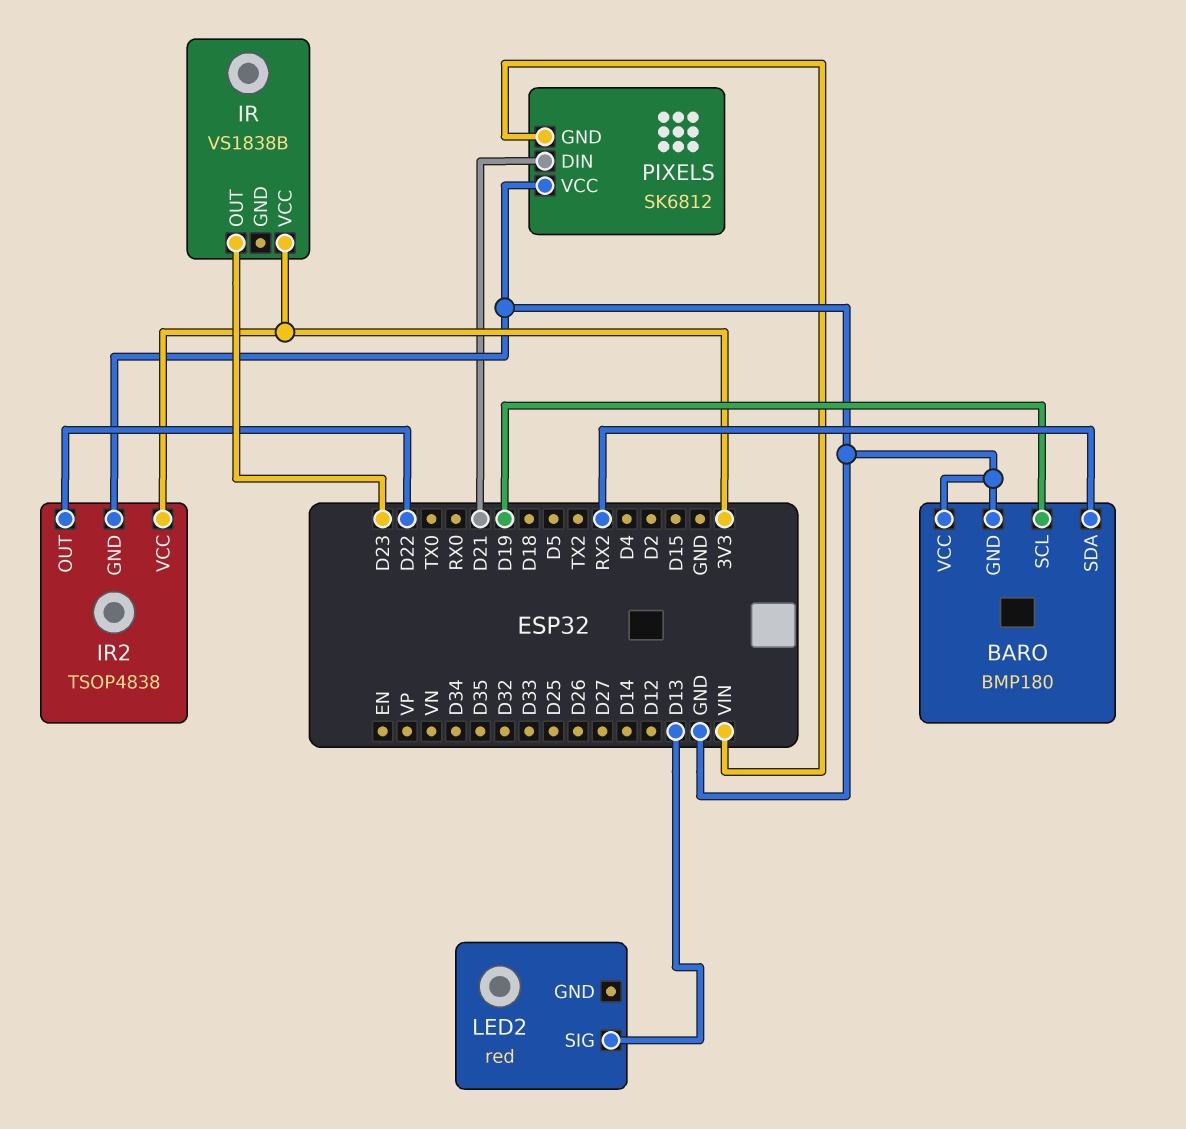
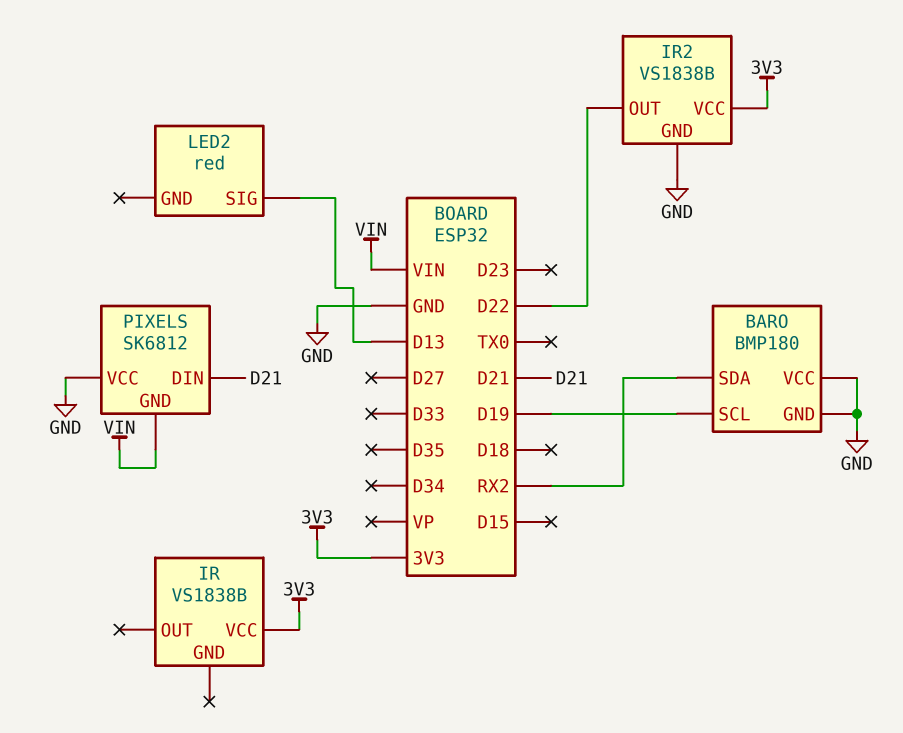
IR pin OUT: D23 -> none
IR2: TSOP4838 -> VS1838B

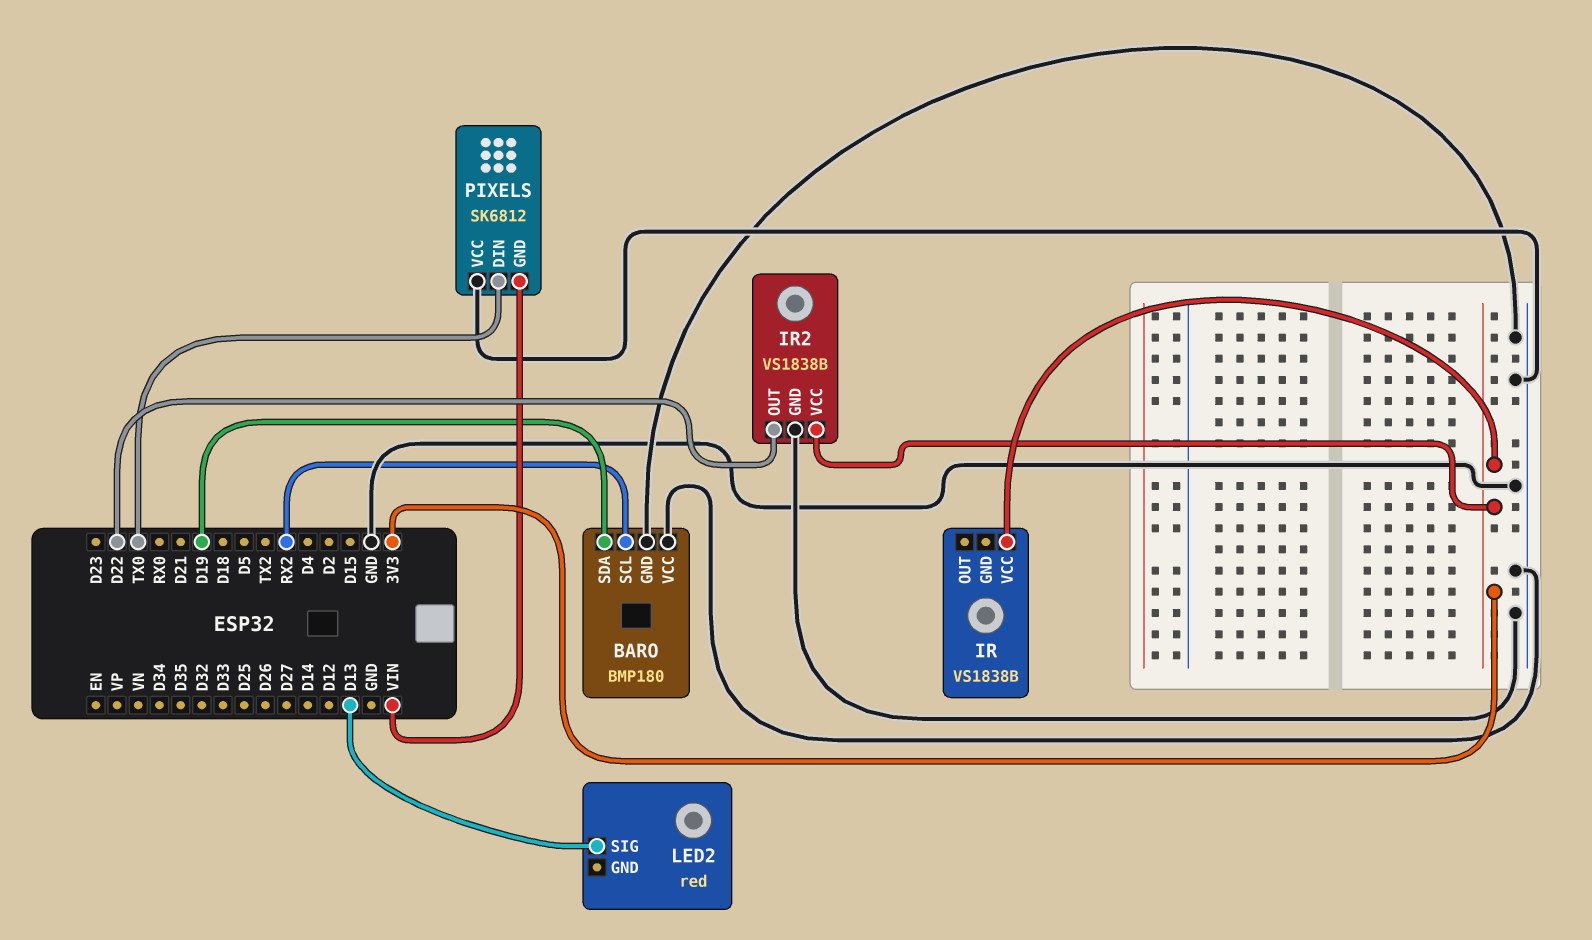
BARO pin SCL: D19 -> RX2
BARO pin SDA: RX2 -> D19
PIXELS pin DIN: D21 -> TX0

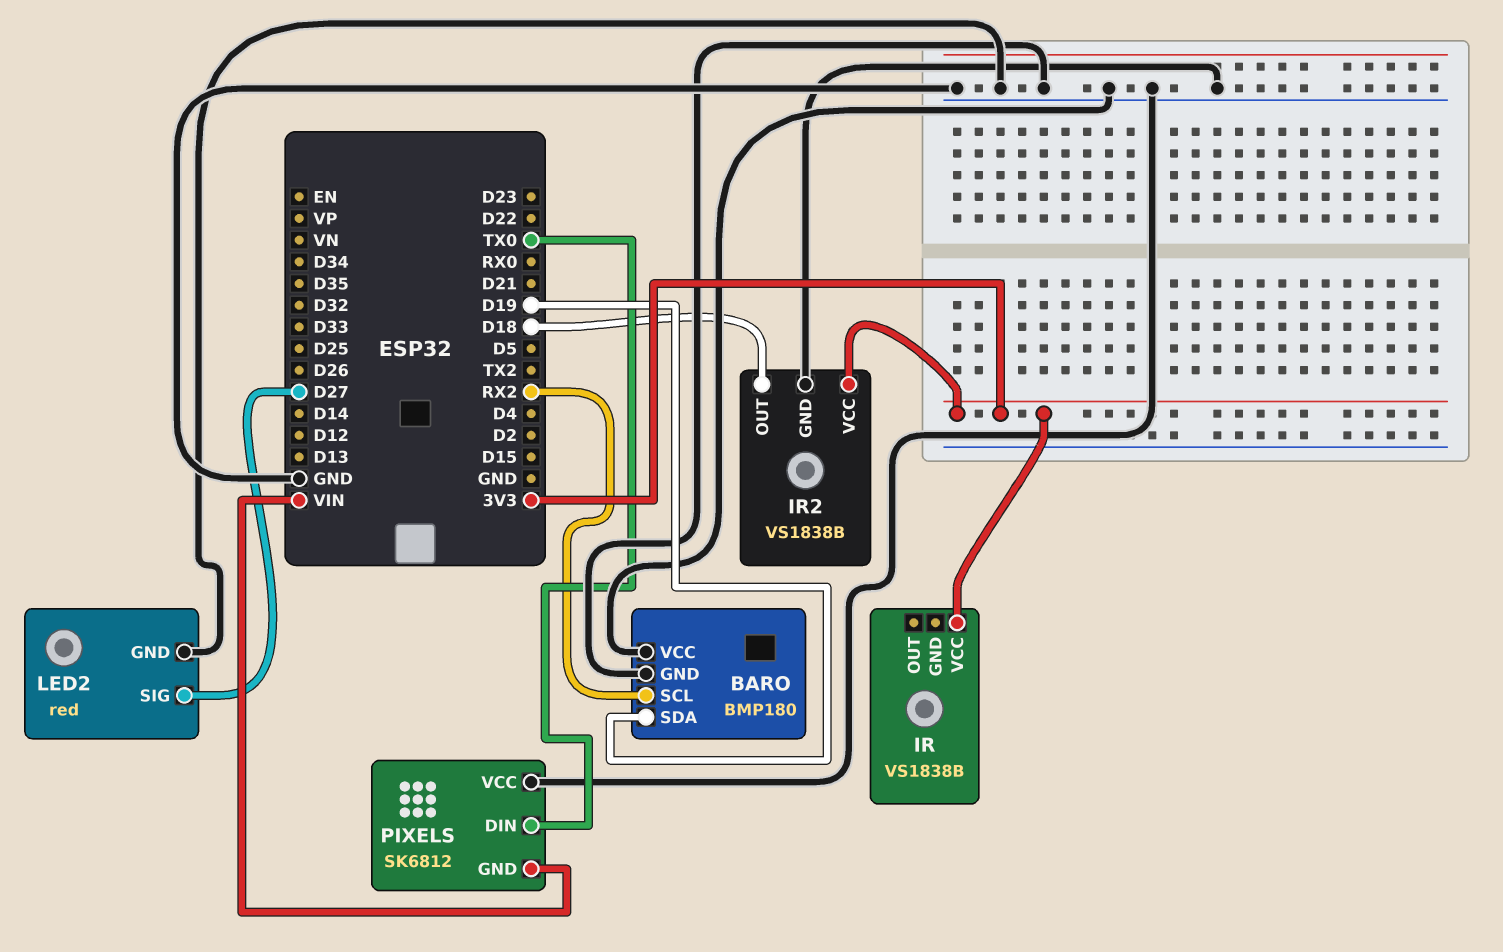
IR2 pin OUT: D22 -> D18
LED2 pin GND: none -> GND
LED2 pin SIG: D13 -> D27

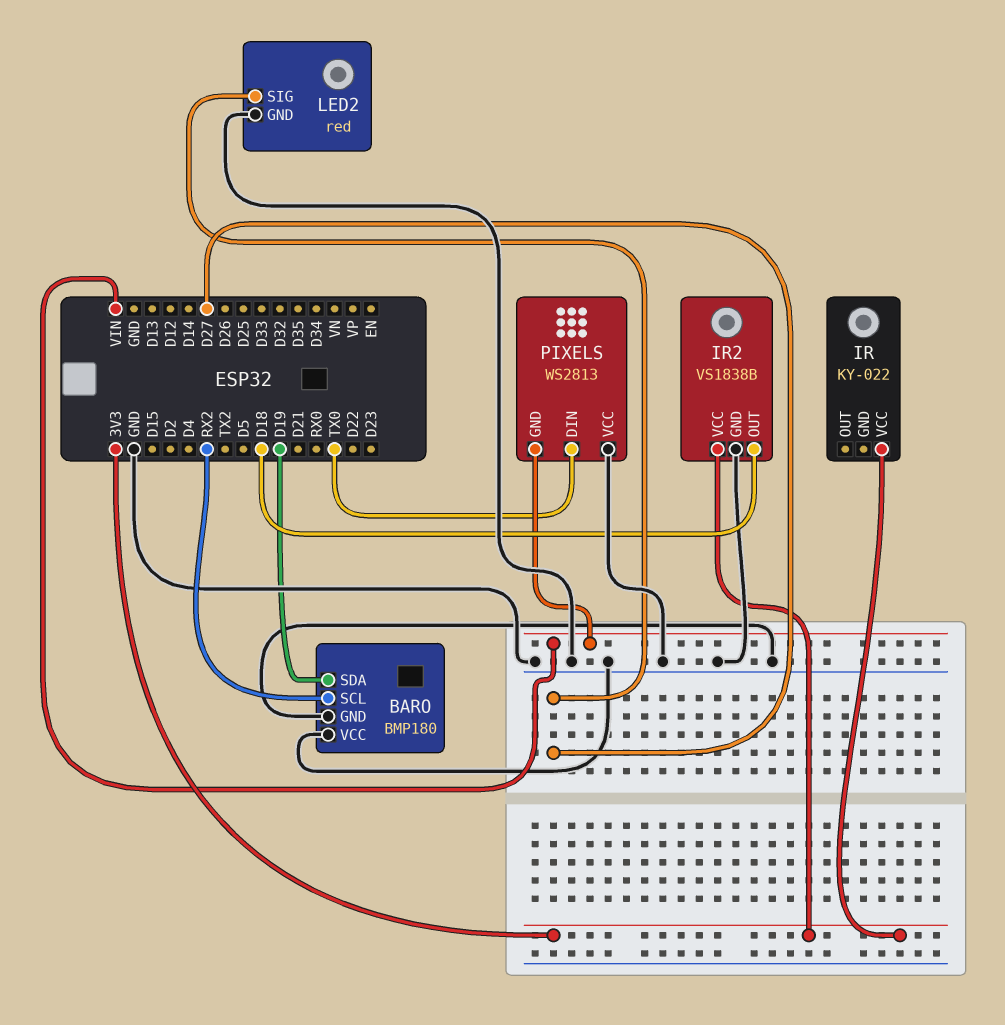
IR: VS1838B -> KY-022
PIXELS: SK6812 -> WS2813

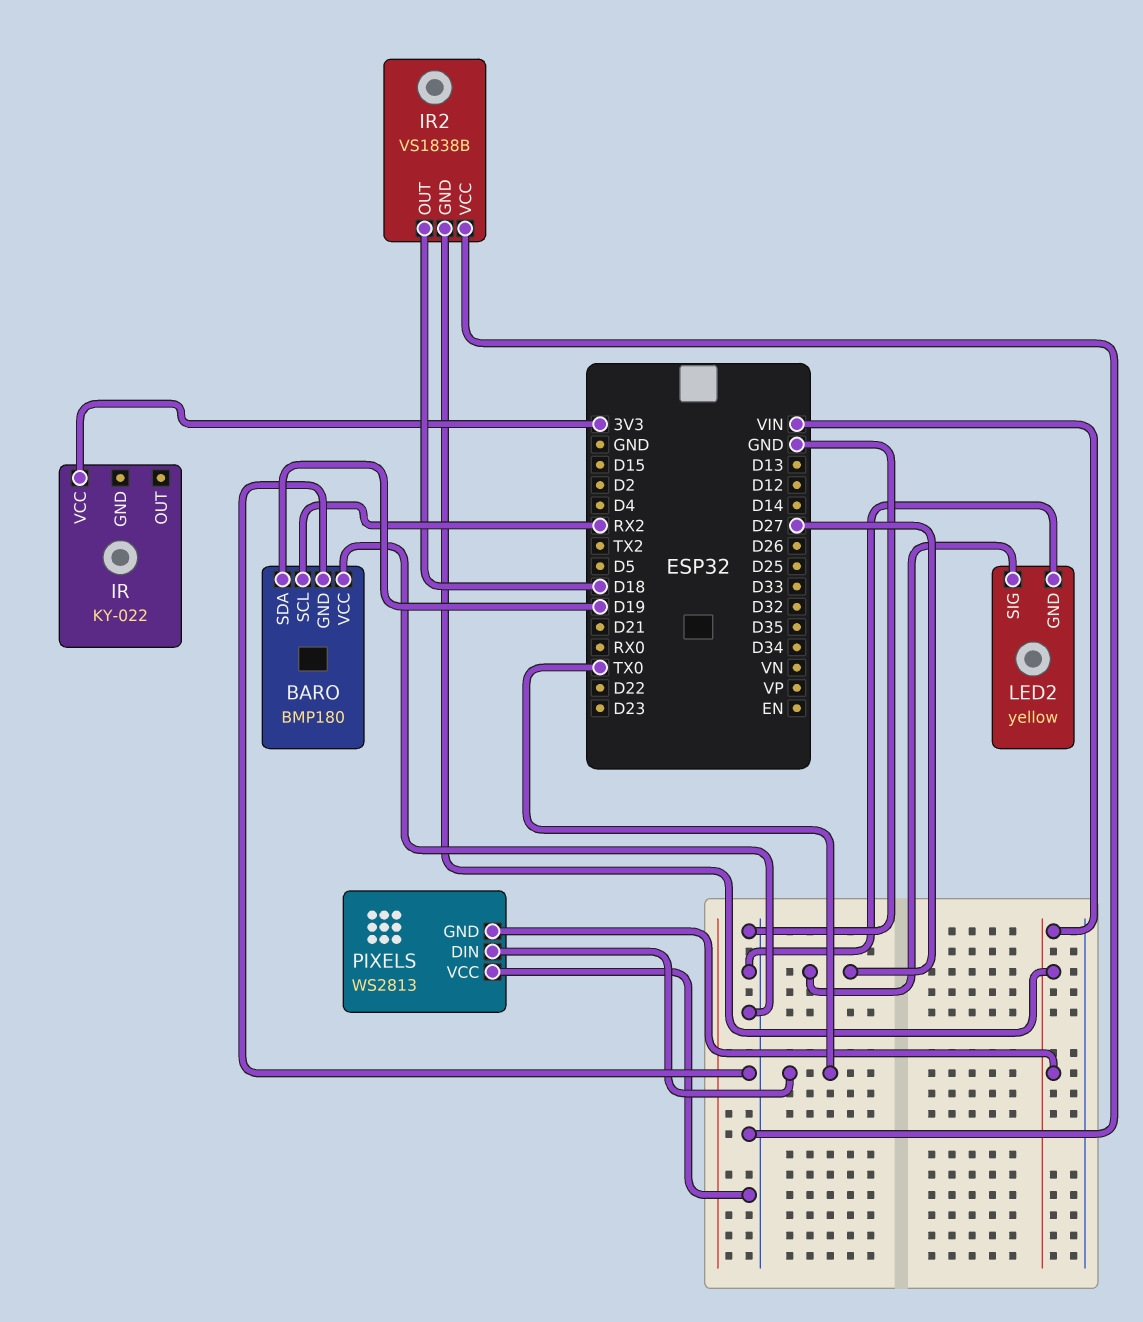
IR2 pin GND: GND -> VIN
IR2 pin VCC: 3V3 -> GND
LED2: red -> yellow

